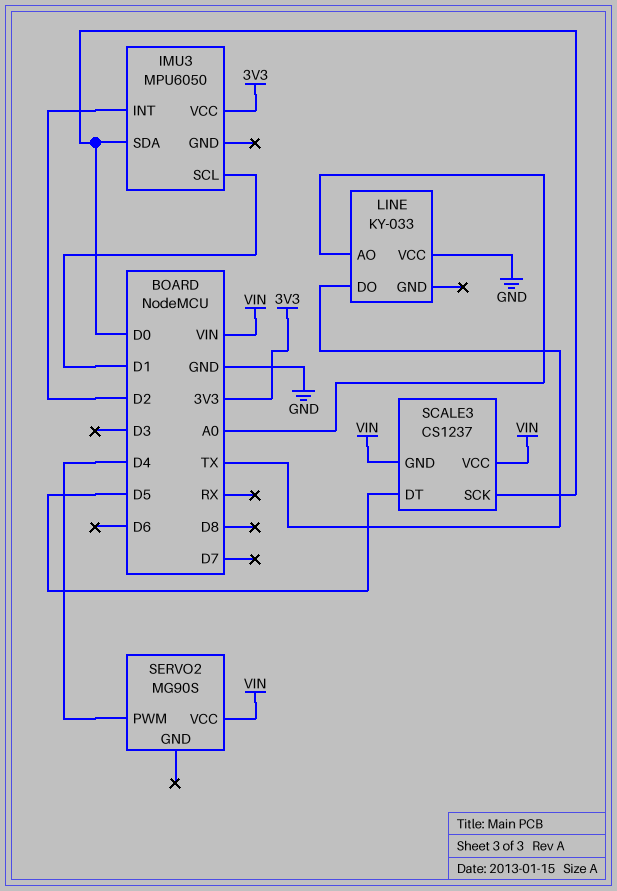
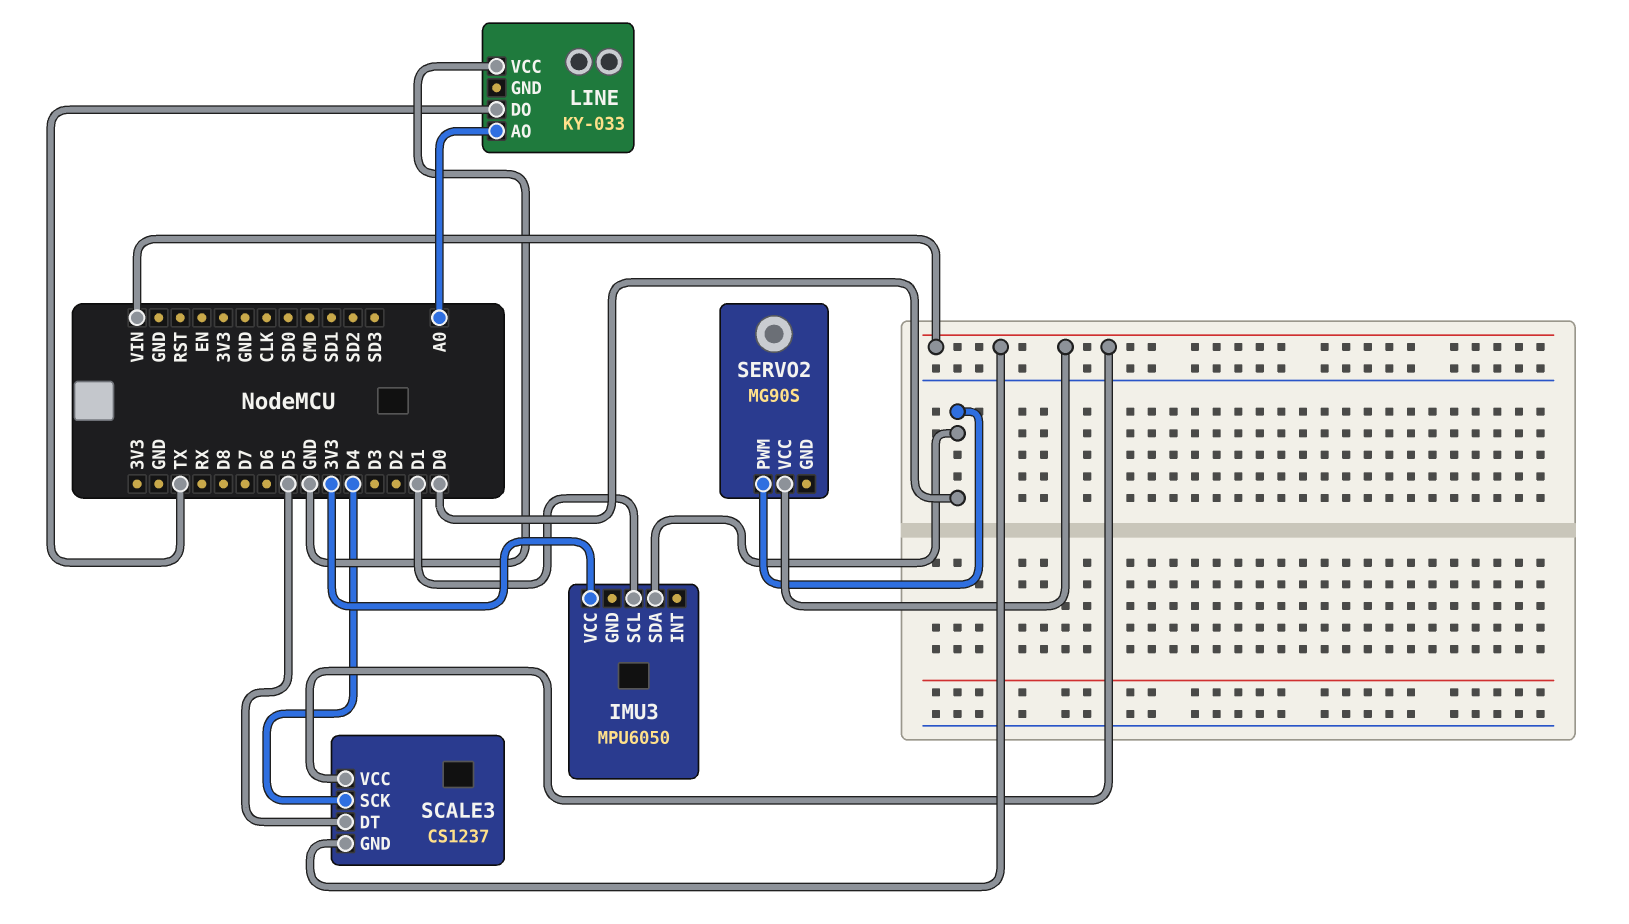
IMU3 pin INT: D2 -> none
SCALE3 pin SCK: D0 -> D4
SERVO2 pin PWM: D4 -> D0

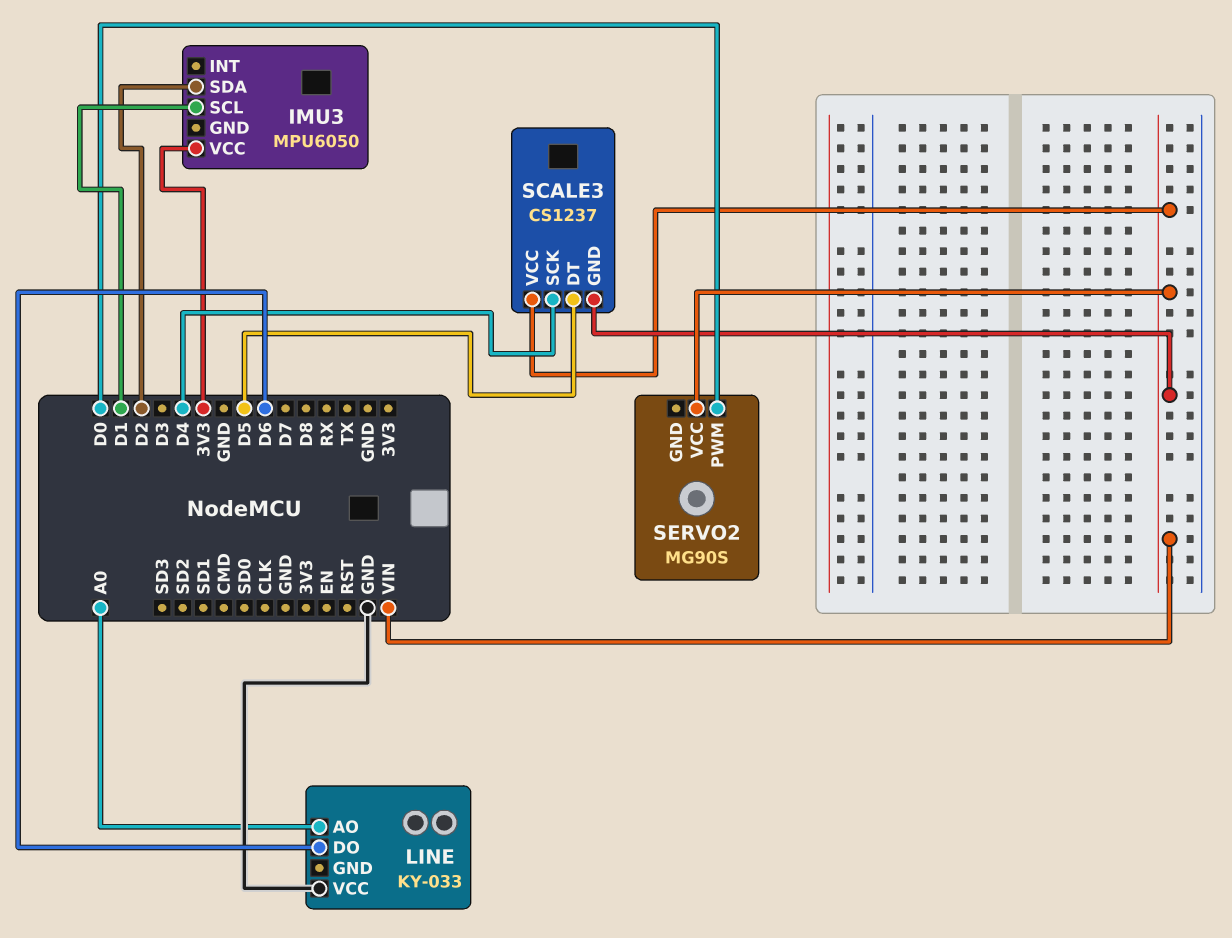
IMU3 pin SDA: D0 -> D2
LINE pin DO: TX -> D6

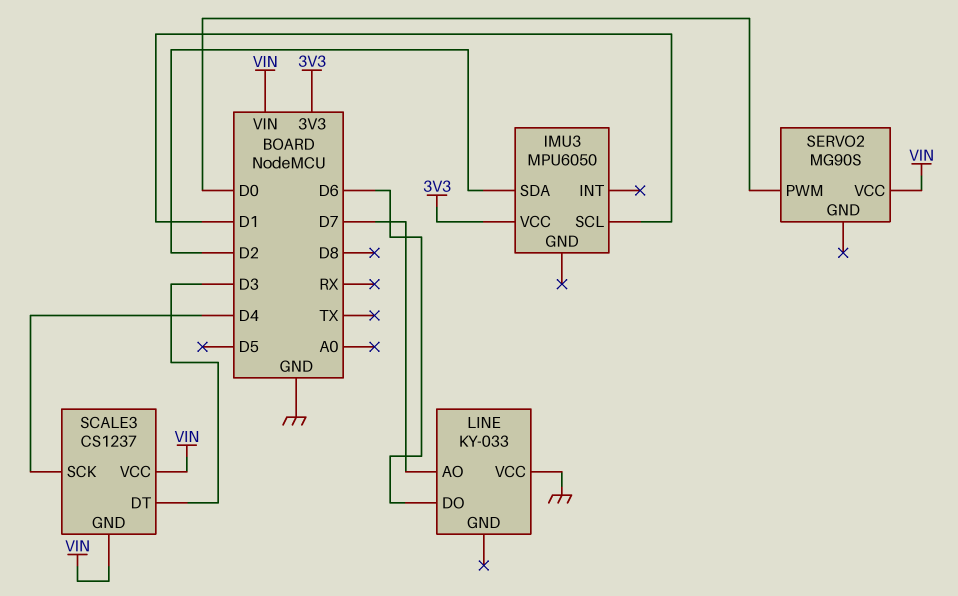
LINE pin AO: A0 -> D7
SCALE3 pin DT: D5 -> D3

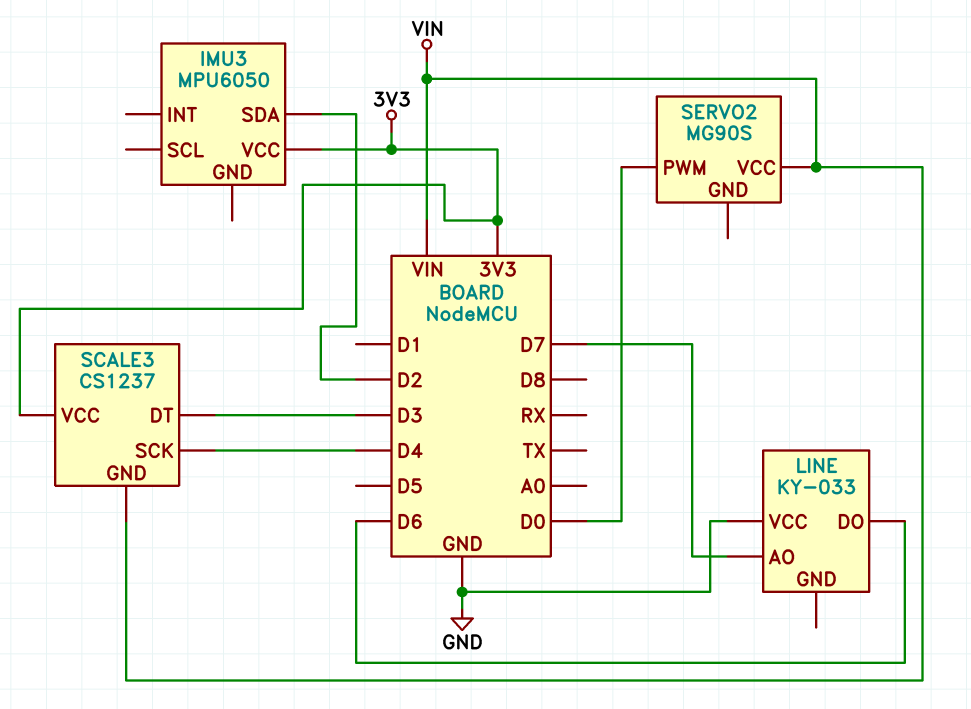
IMU3 pin SCL: D1 -> none
SCALE3 pin VCC: VIN -> 3V3

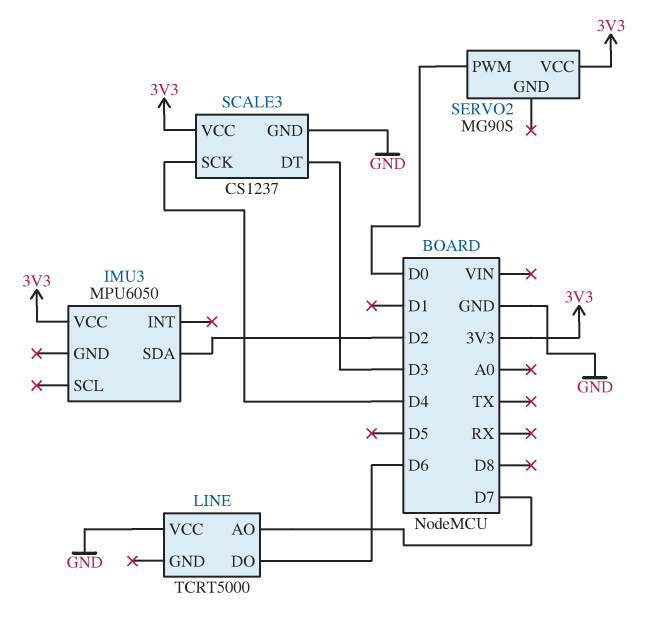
LINE: KY-033 -> TCRT5000
SCALE3 pin GND: VIN -> GND
SERVO2 pin VCC: VIN -> 3V3

